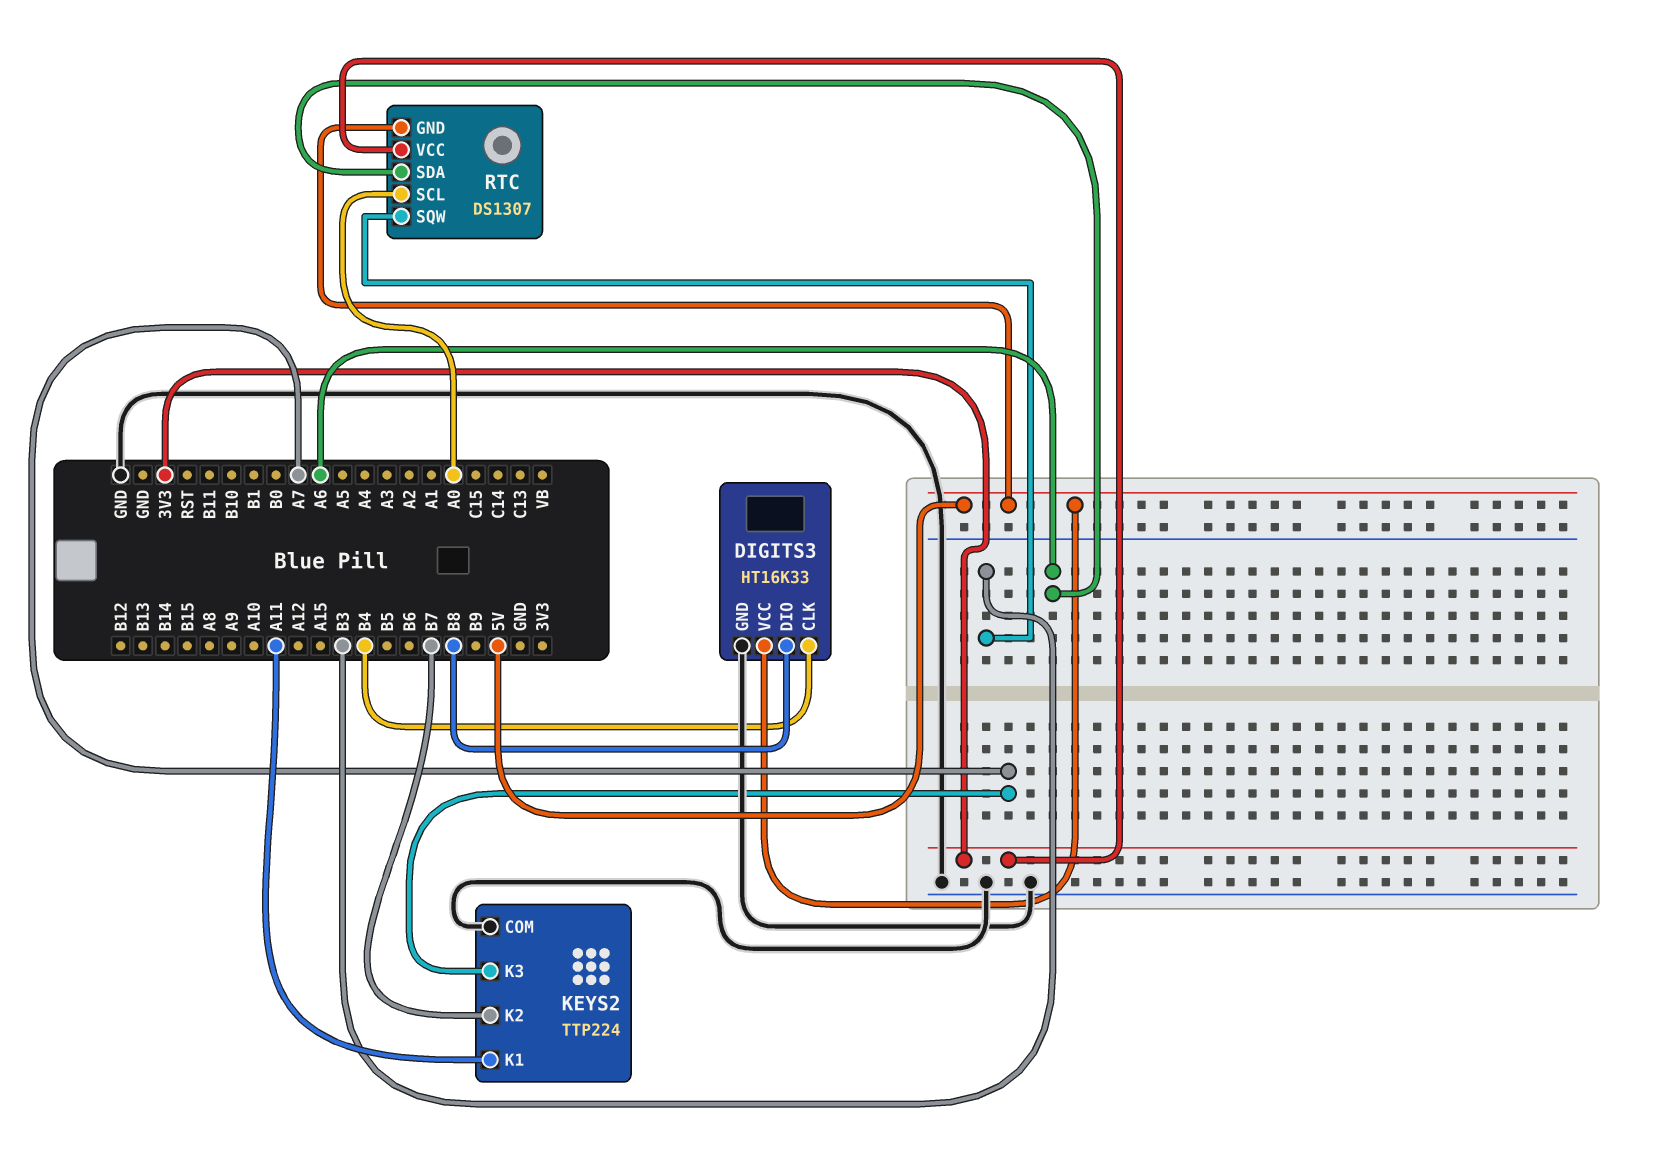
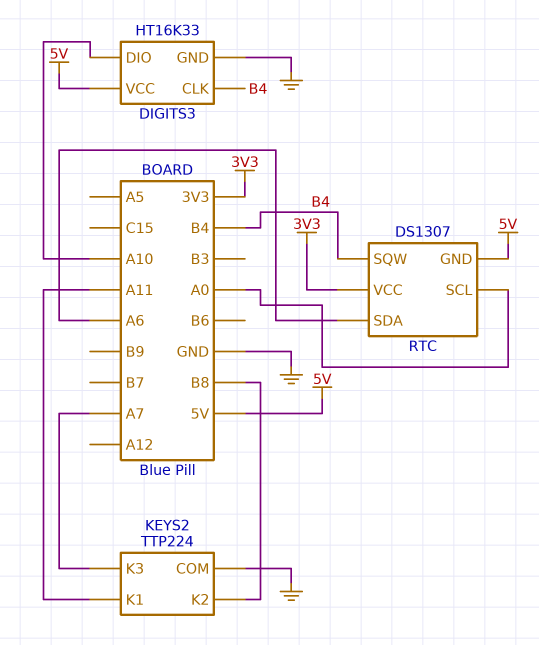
DIGITS3 pin DIO: B8 -> A10
KEYS2 pin K2: B7 -> B8
RTC pin SQW: B3 -> B4

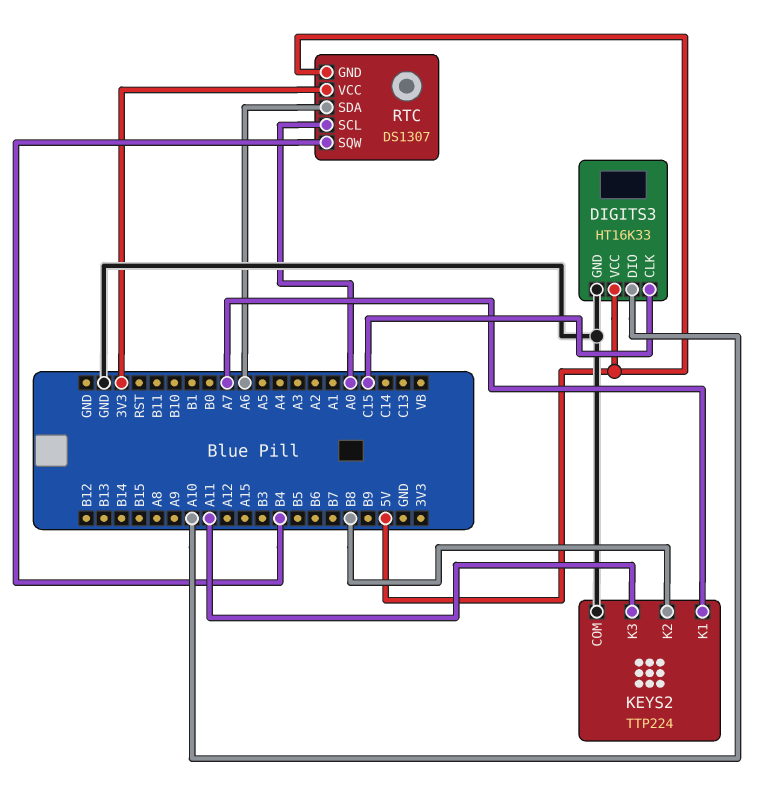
DIGITS3 pin CLK: B4 -> C15
KEYS2 pin K1: A11 -> A7
KEYS2 pin K3: A7 -> A11

